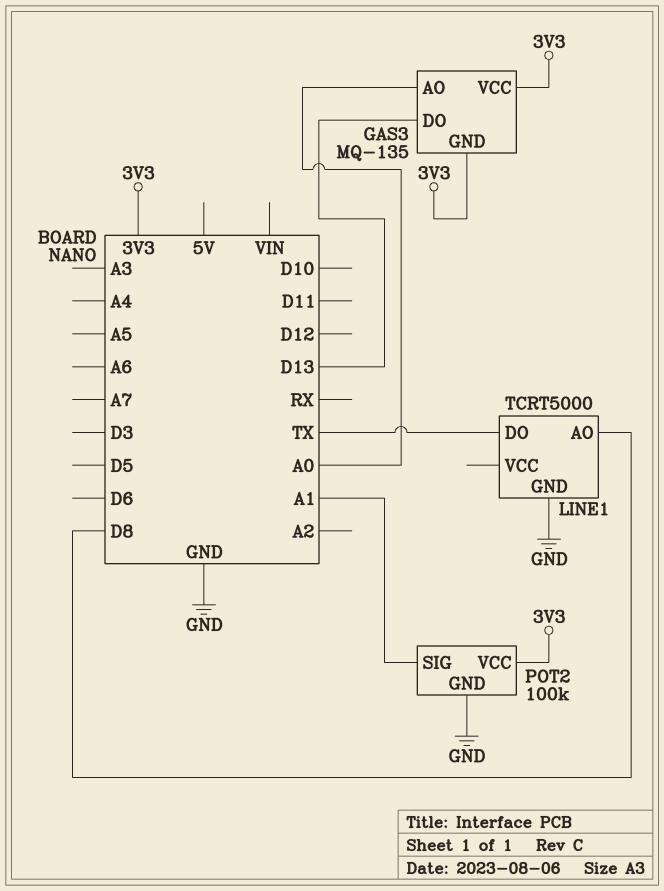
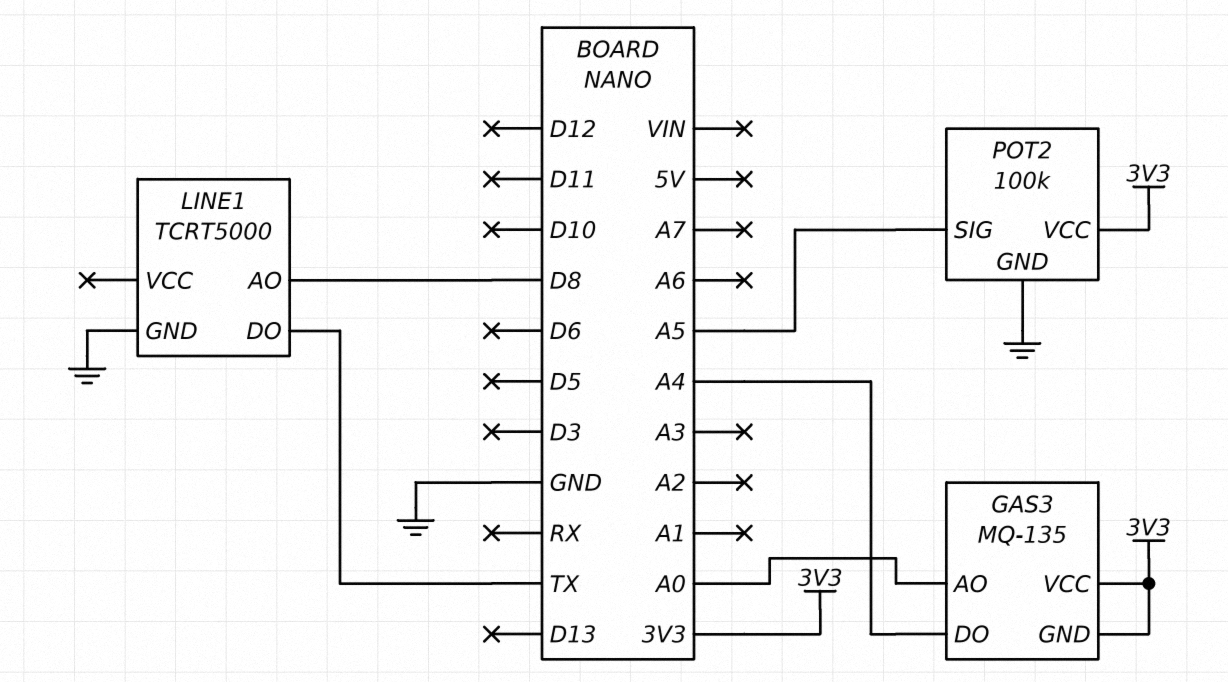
GAS3 pin DO: D13 -> A4
POT2 pin SIG: A1 -> A5

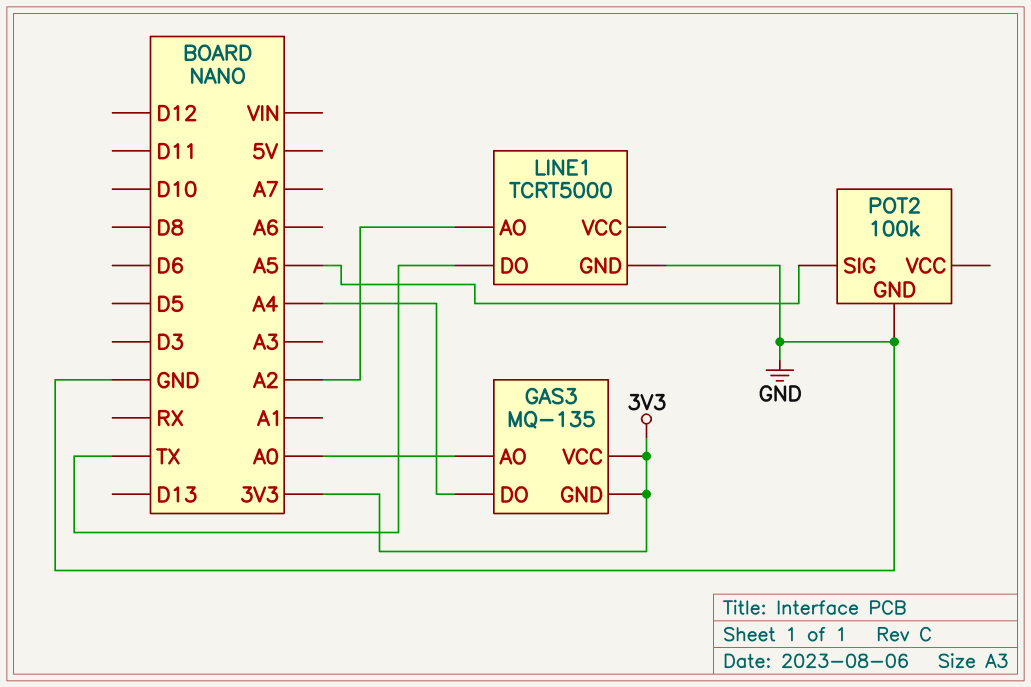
LINE1 pin AO: D8 -> A2
POT2 pin VCC: 3V3 -> none

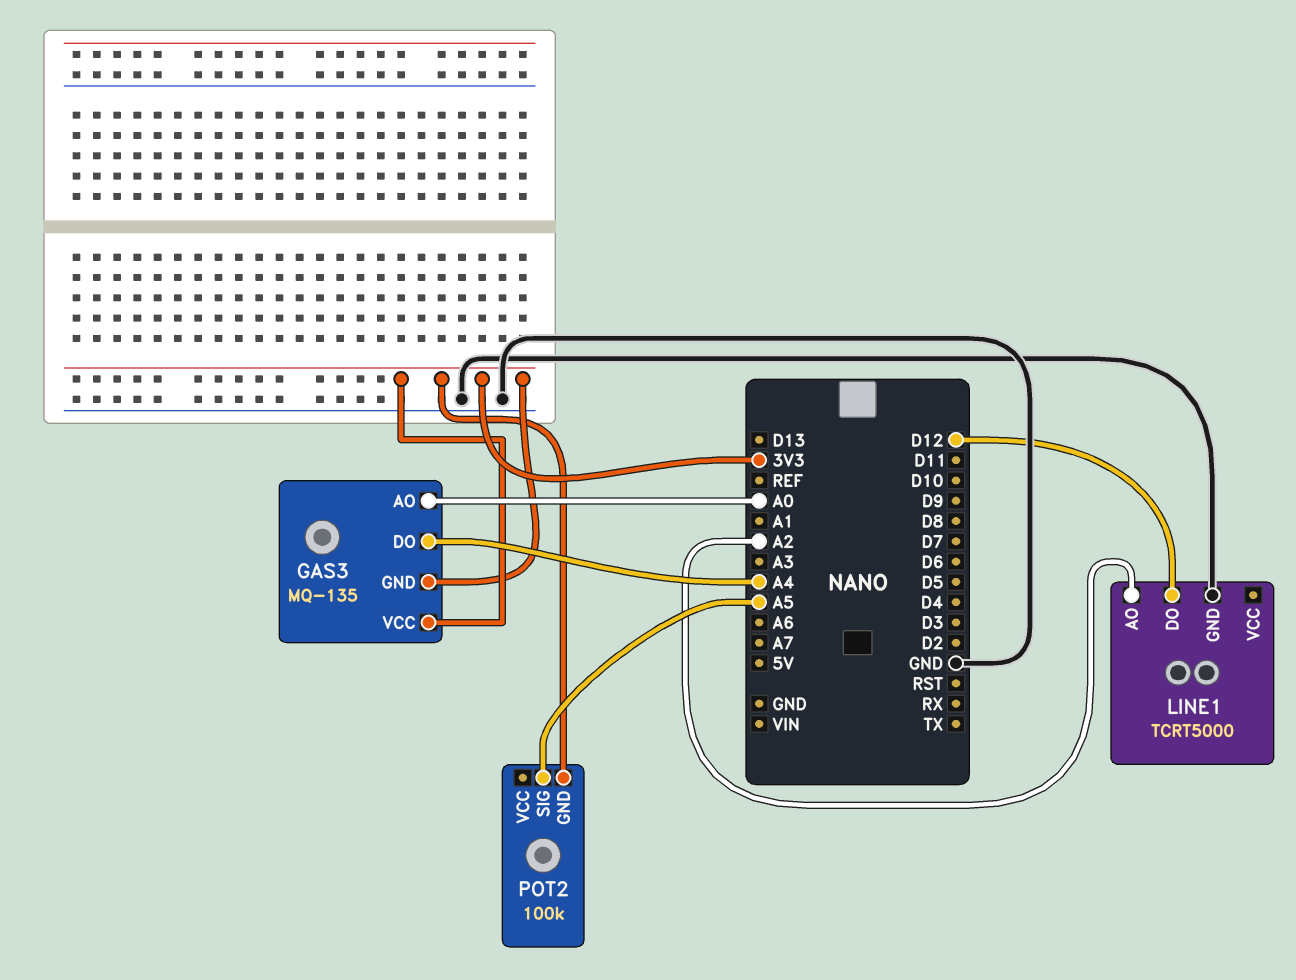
LINE1 pin DO: TX -> D12
POT2 pin GND: GND -> 3V3

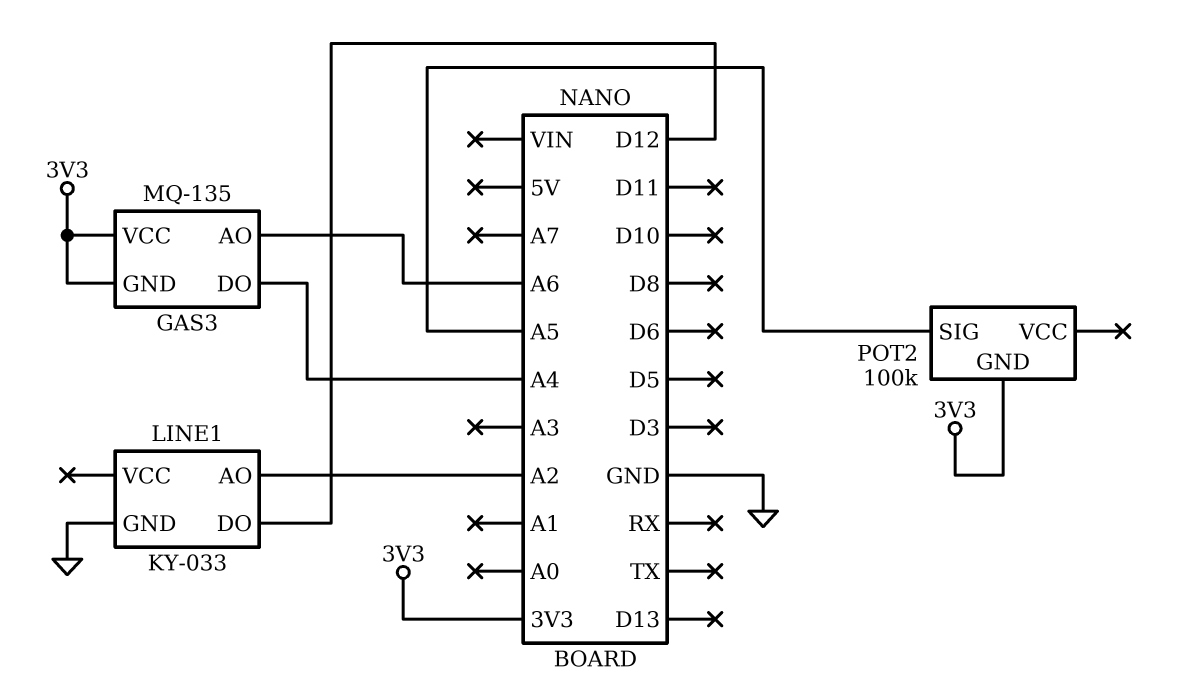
GAS3 pin AO: A0 -> A6
LINE1: TCRT5000 -> KY-033

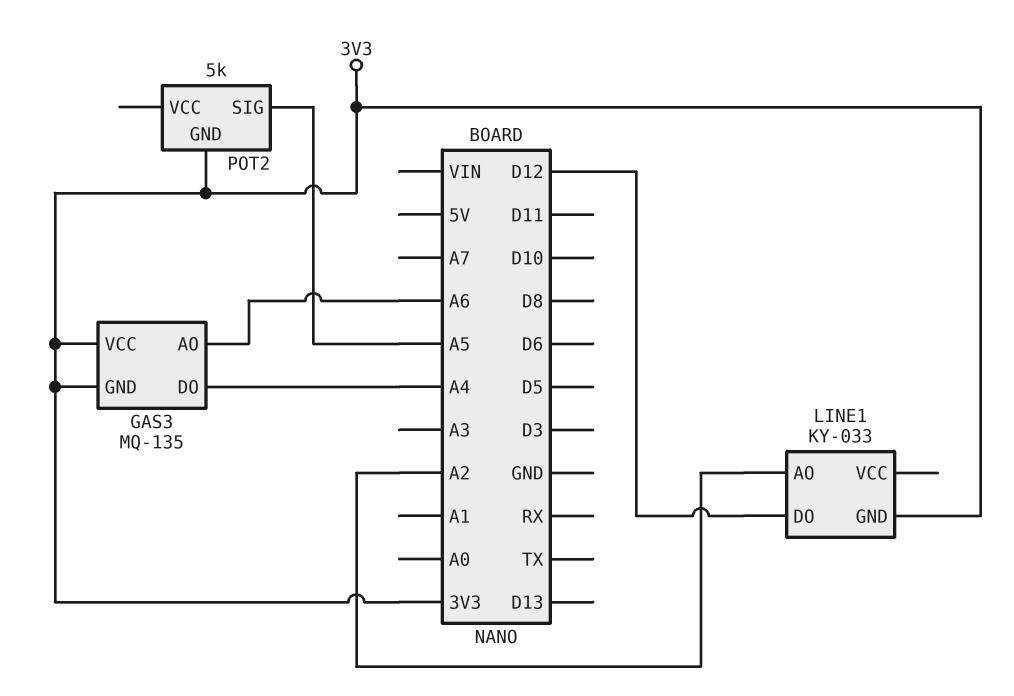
LINE1 pin GND: GND -> 3V3
POT2: 100k -> 5k

